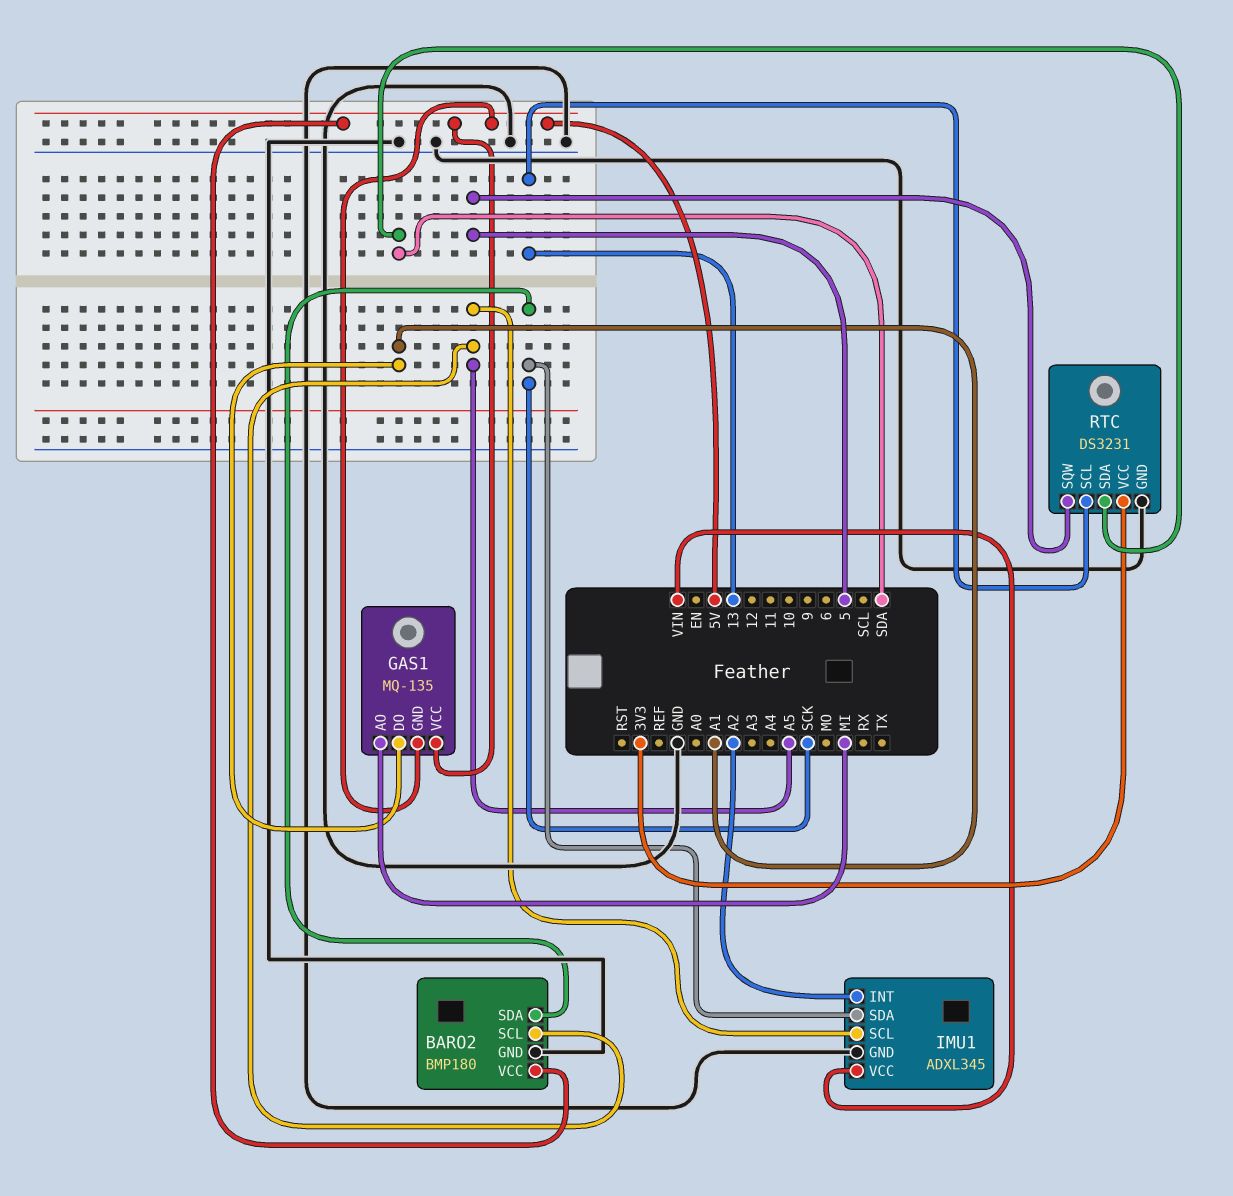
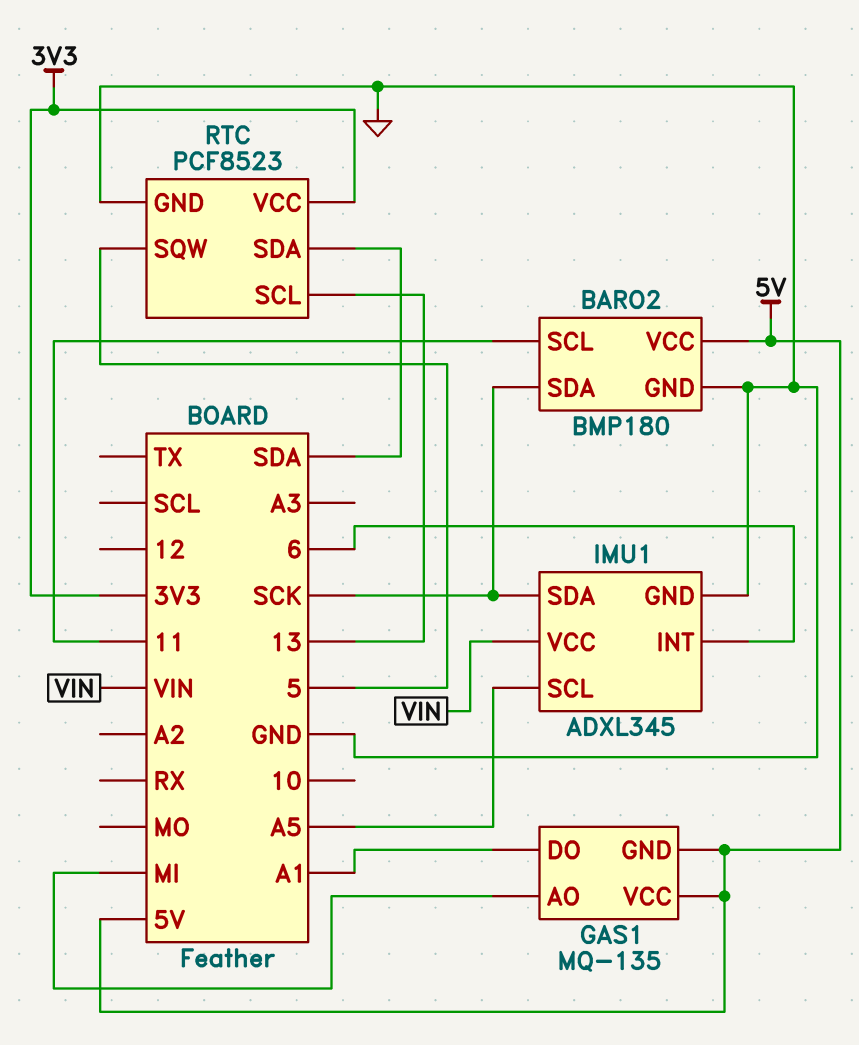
BARO2 pin SCL: A5 -> 11
IMU1 pin INT: A2 -> 6
RTC: DS3231 -> PCF8523

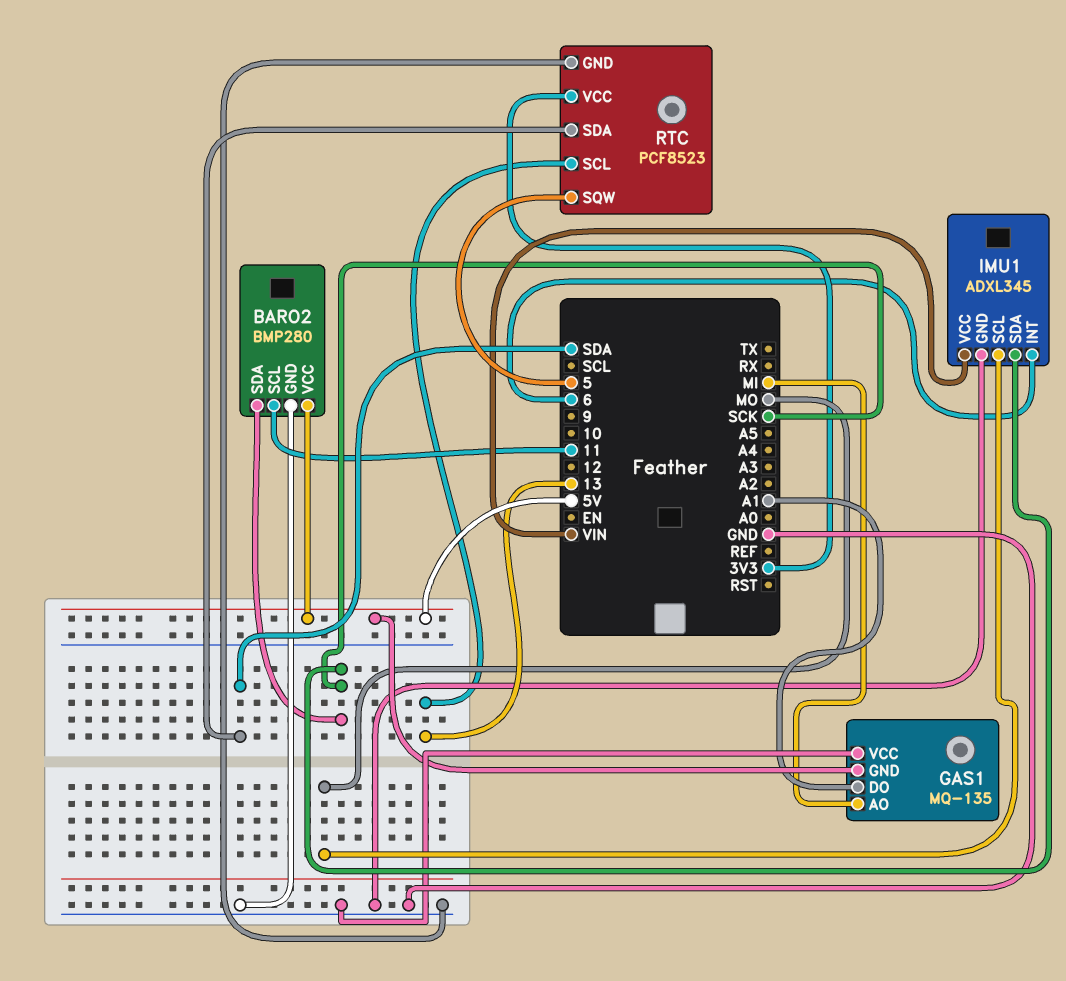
BARO2: BMP180 -> BMP280
GAS1 pin VCC: 5V -> GND
IMU1 pin SCL: A5 -> MO

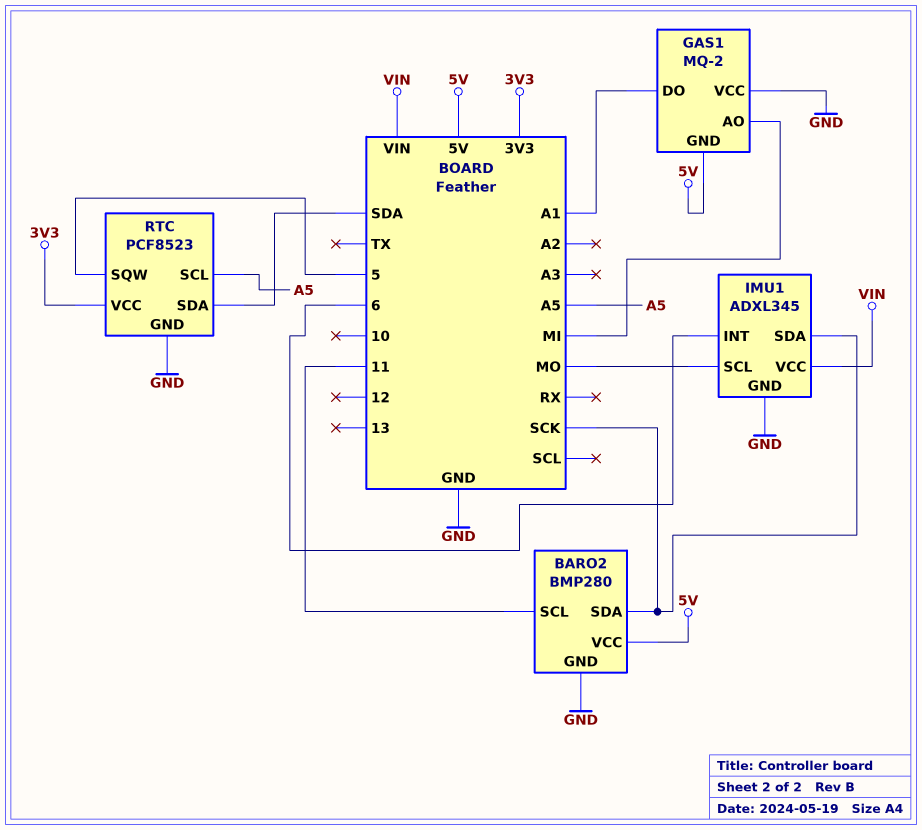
GAS1: MQ-135 -> MQ-2
RTC pin SCL: 13 -> A5

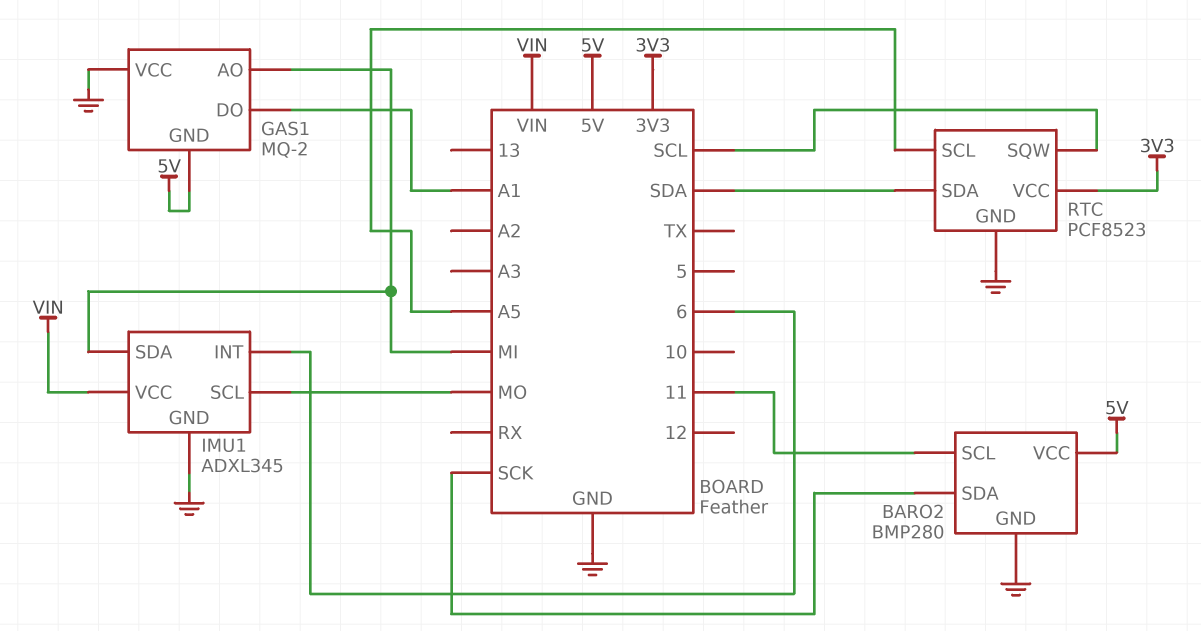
IMU1 pin SDA: SCK -> MI
RTC pin SQW: 5 -> SCL

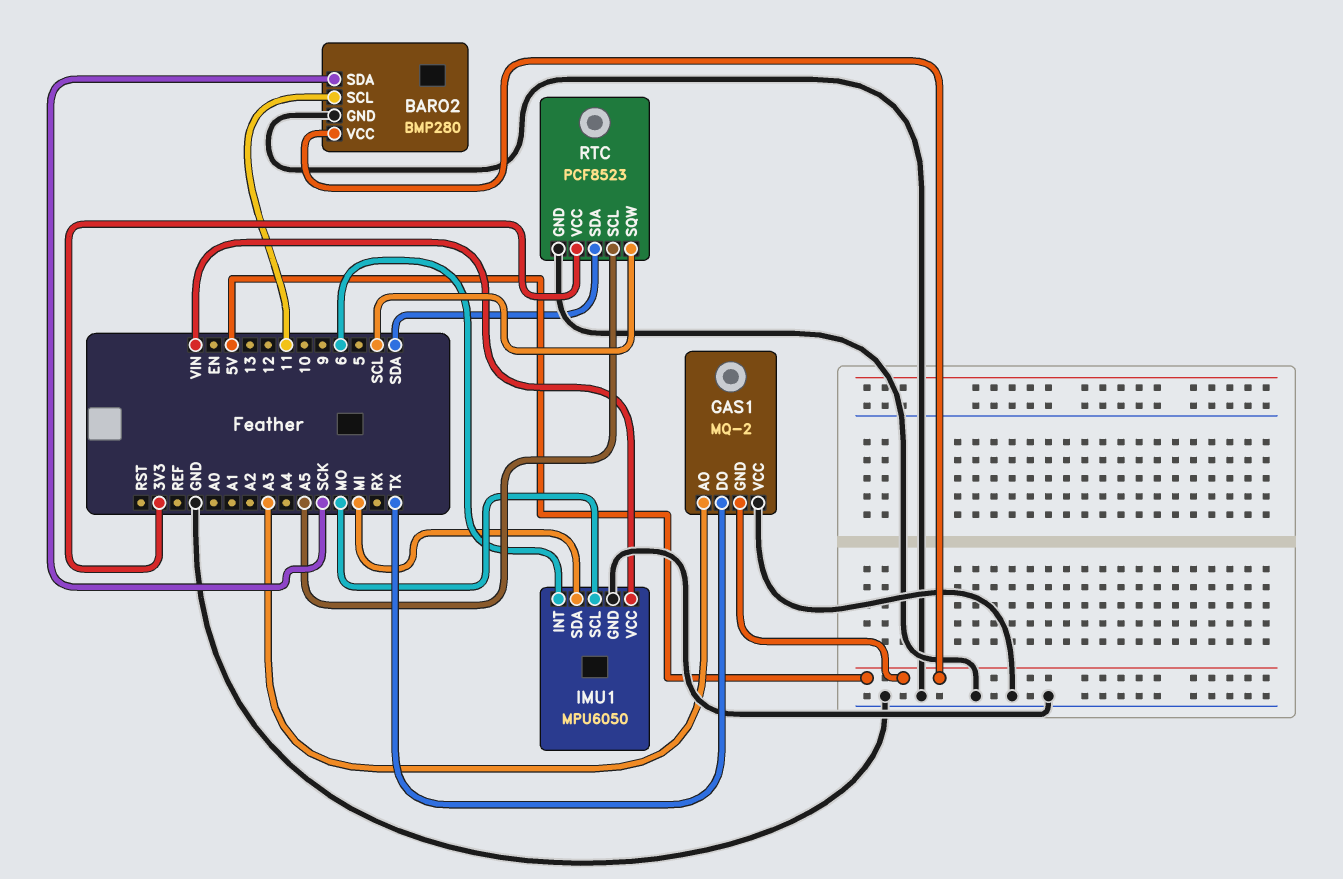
GAS1 pin AO: MI -> A3
GAS1 pin DO: A1 -> TX
IMU1: ADXL345 -> MPU6050

